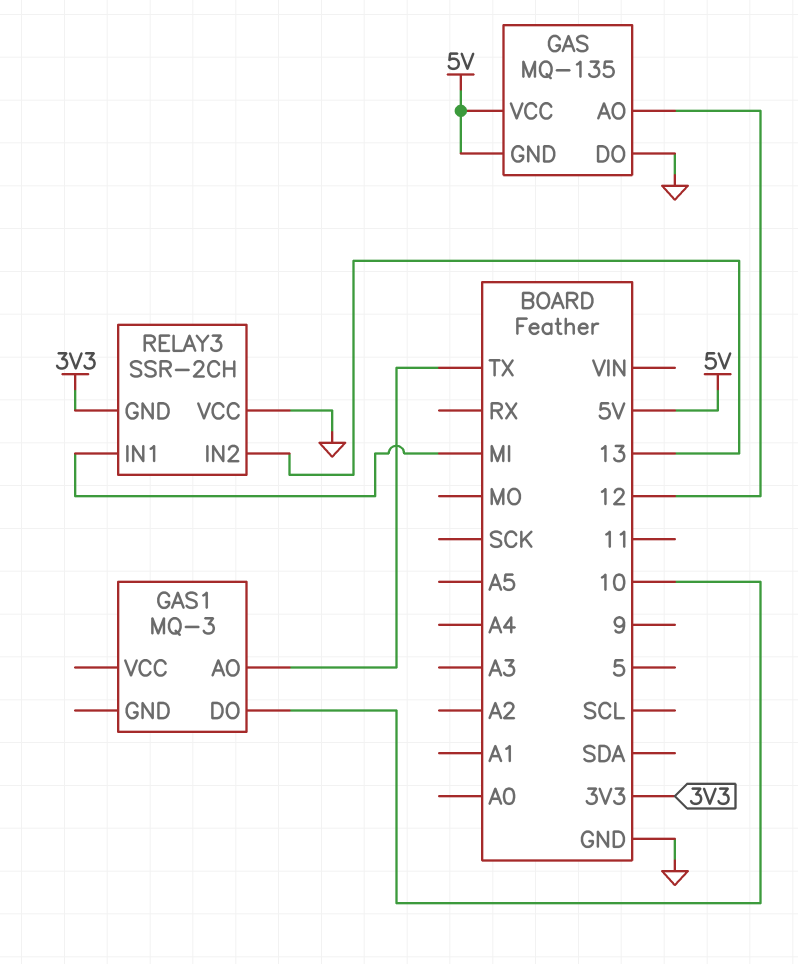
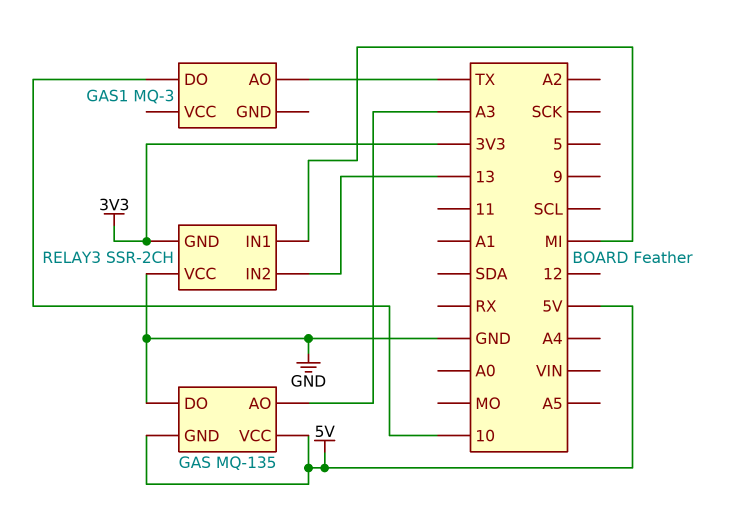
GAS pin AO: 12 -> A3

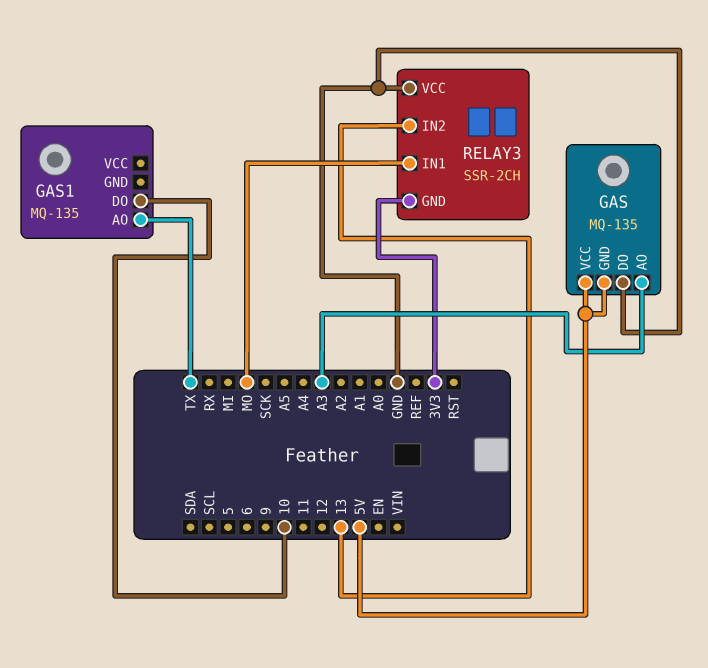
GAS1: MQ-3 -> MQ-135
RELAY3 pin IN1: MI -> MO

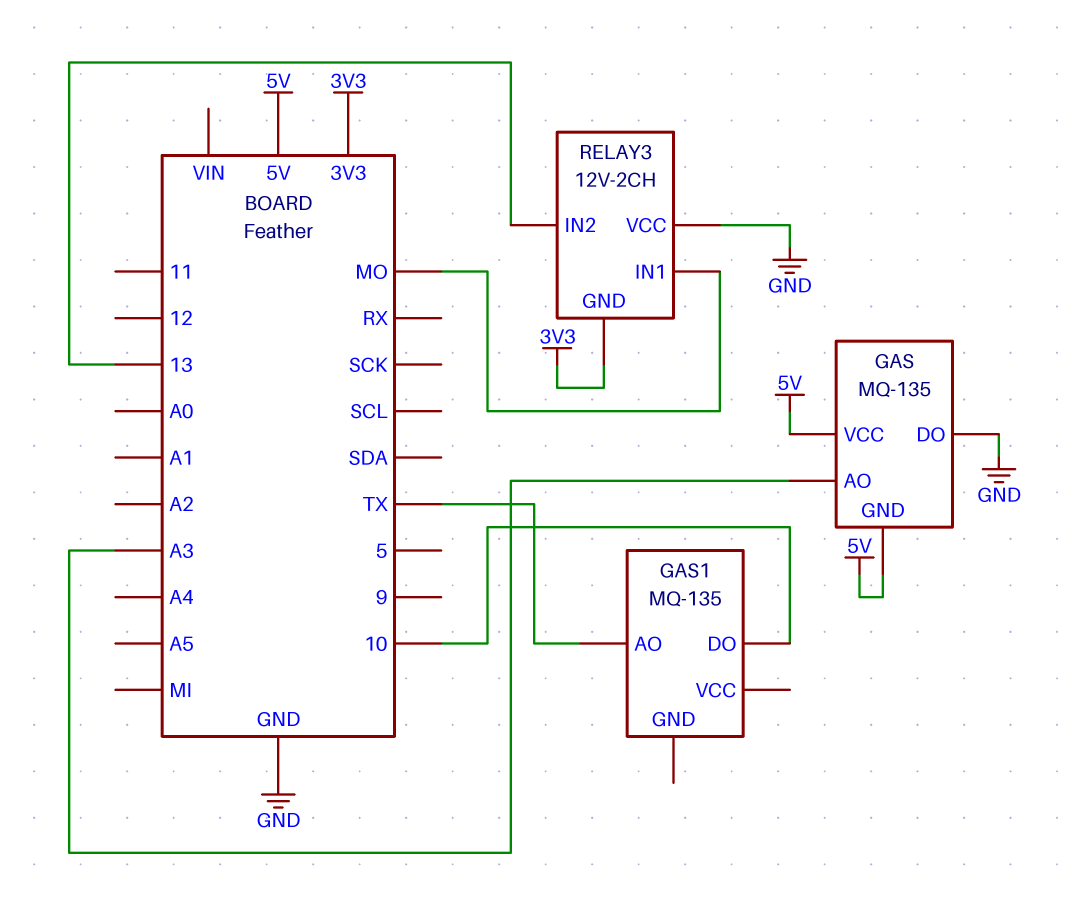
RELAY3: SSR-2CH -> 12V-2CH

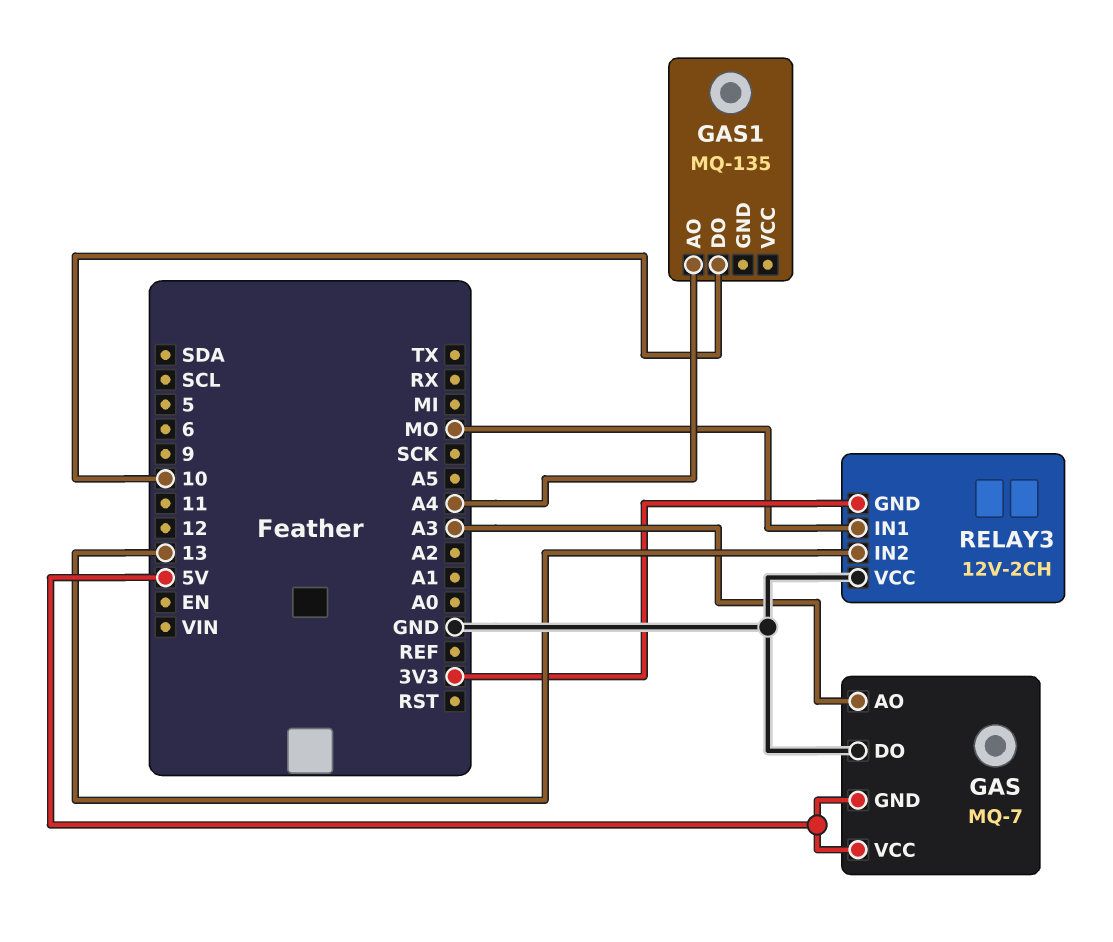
GAS: MQ-135 -> MQ-7
GAS1 pin AO: TX -> A4

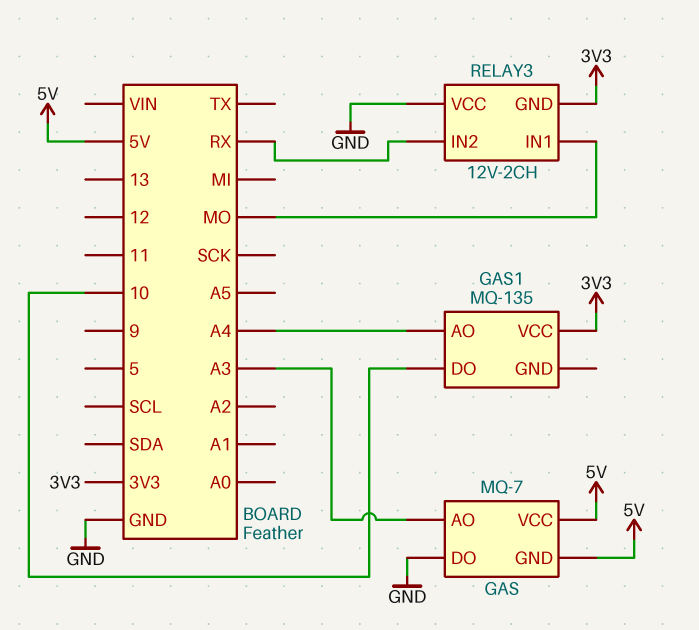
GAS1 pin VCC: none -> 3V3
RELAY3 pin IN2: 13 -> RX

